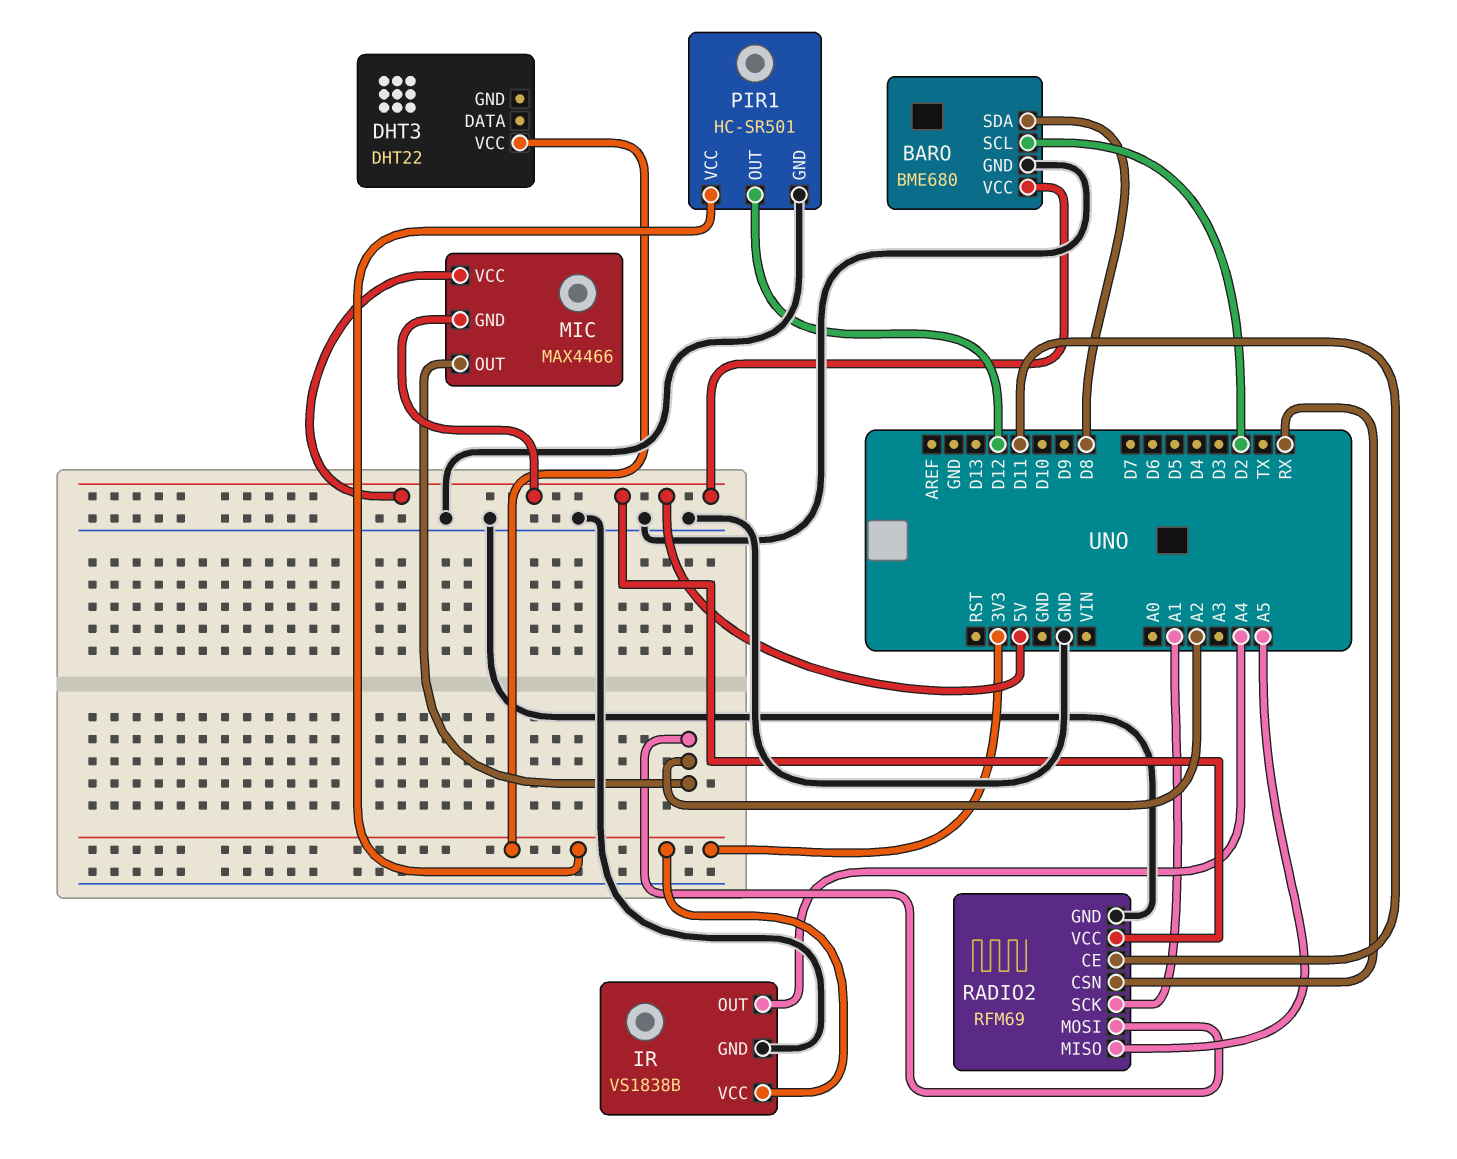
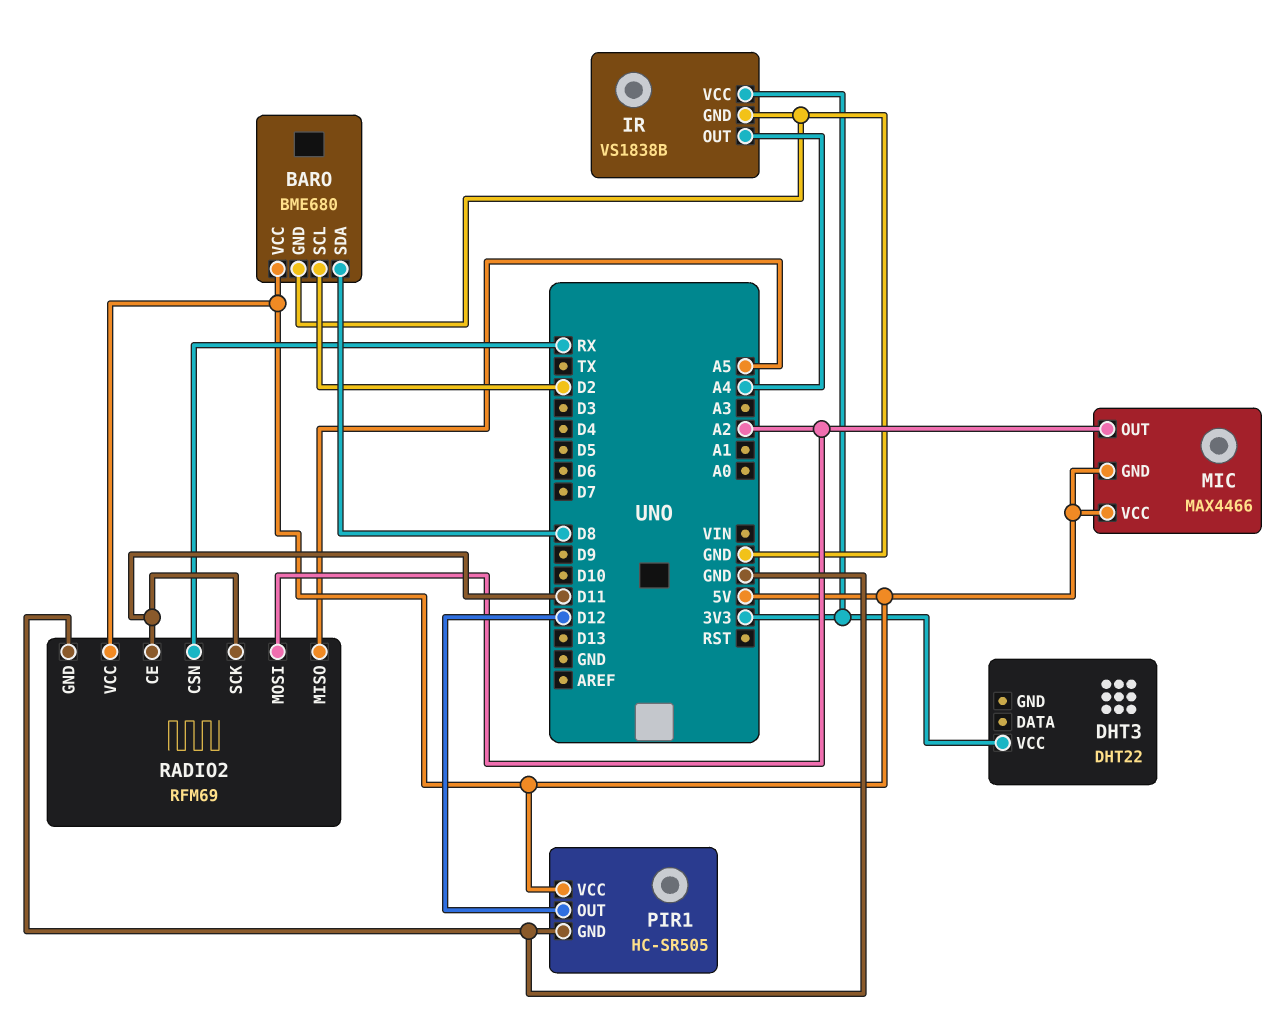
PIR1: HC-SR501 -> HC-SR505
PIR1 pin VCC: 3V3 -> 5V
RADIO2 pin SCK: A1 -> D11

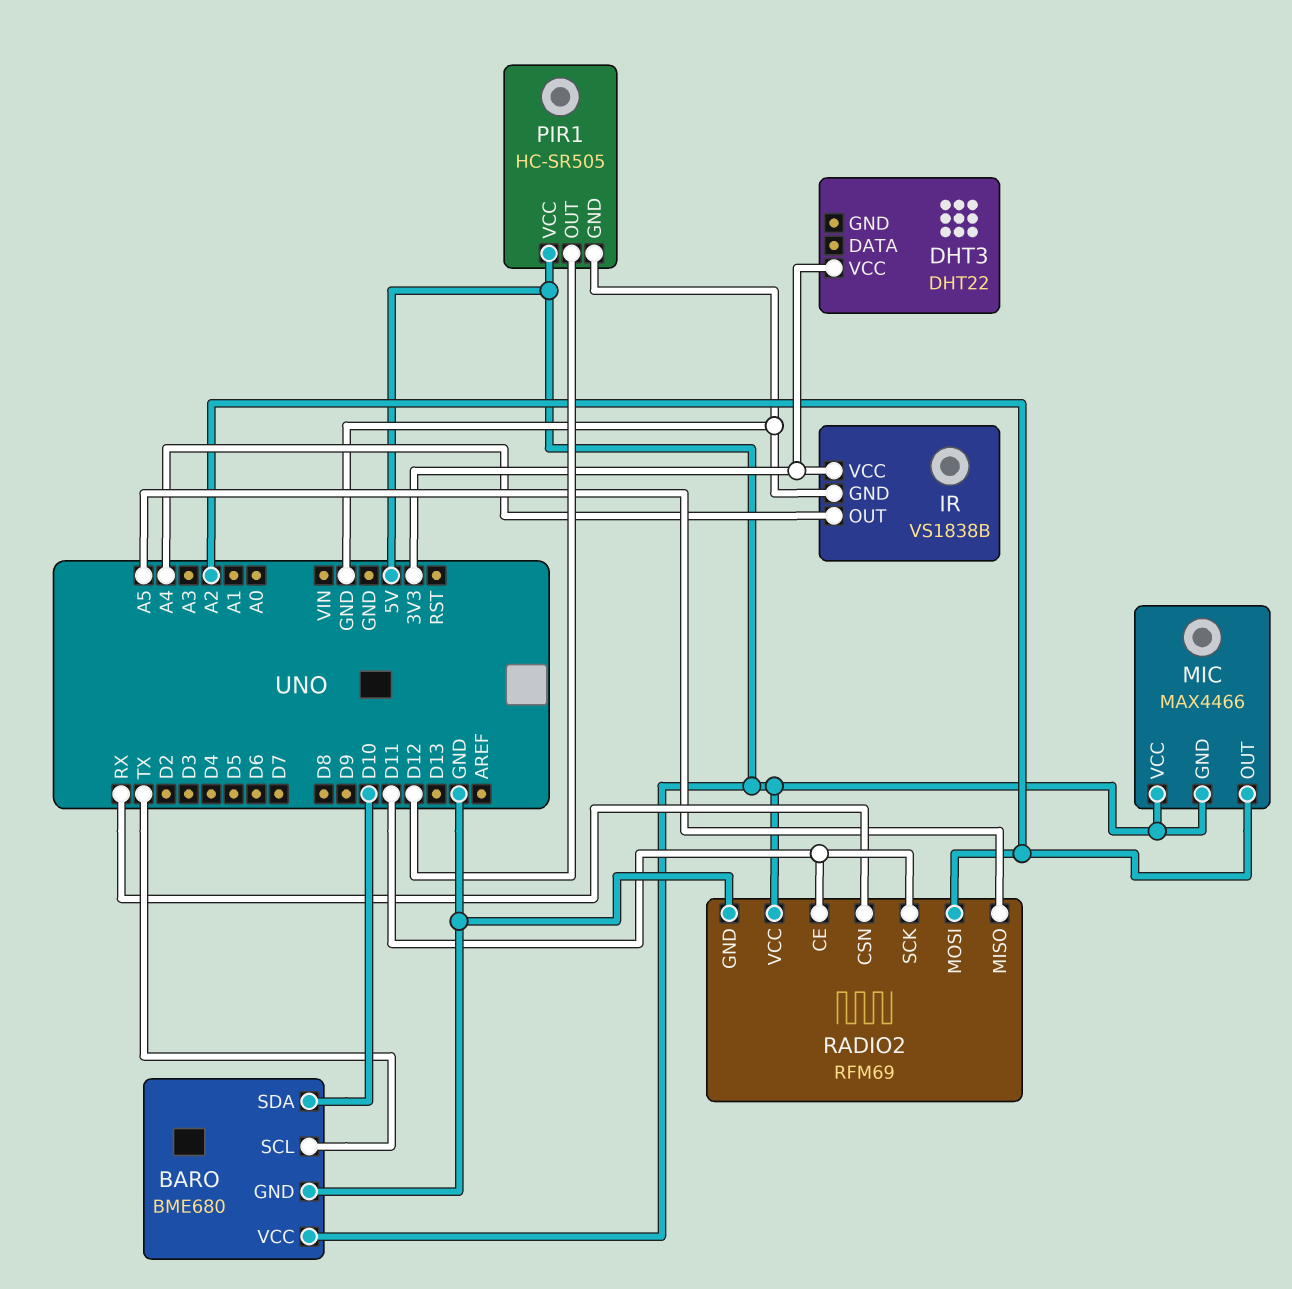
BARO pin SCL: D2 -> TX
BARO pin SDA: D8 -> D10

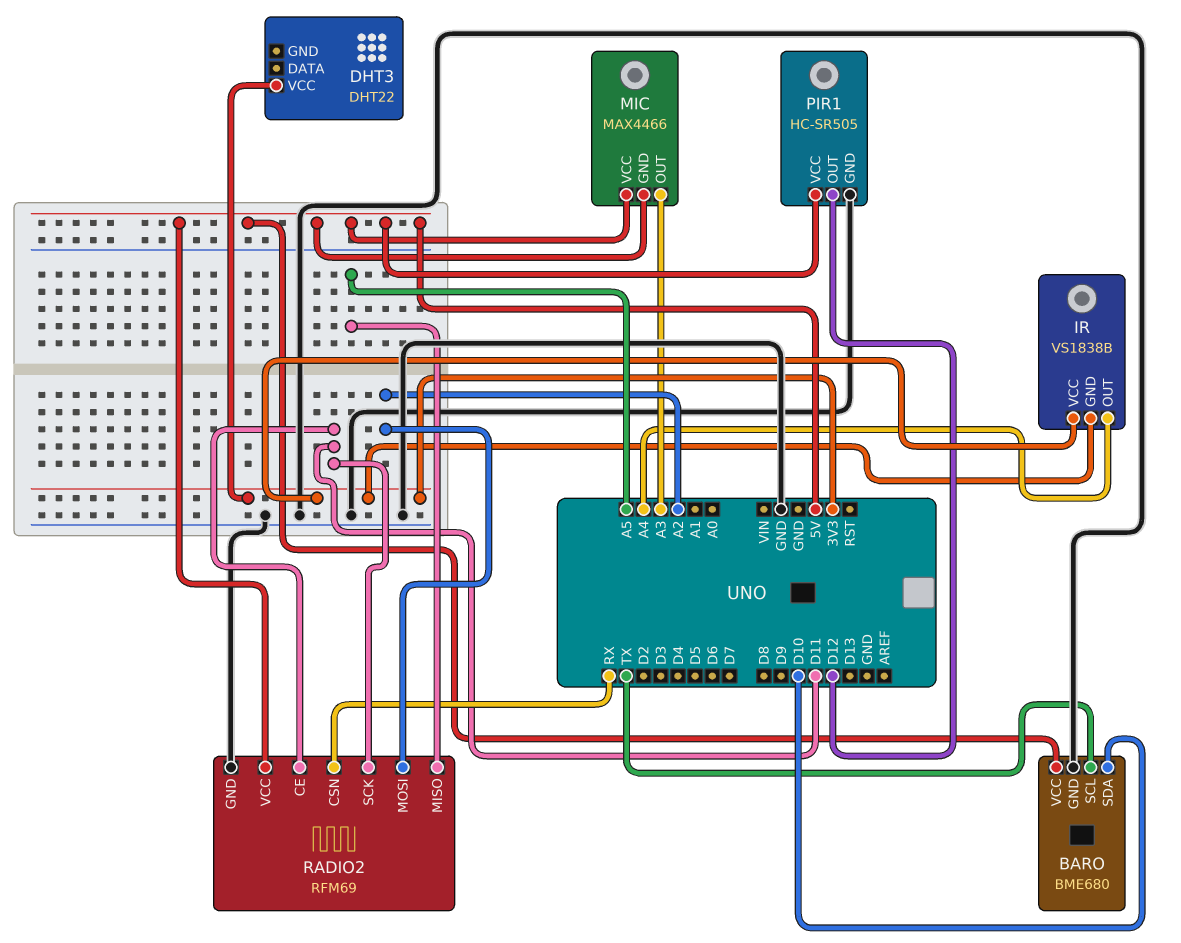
IR pin GND: GND -> 3V3
MIC pin OUT: A2 -> A3

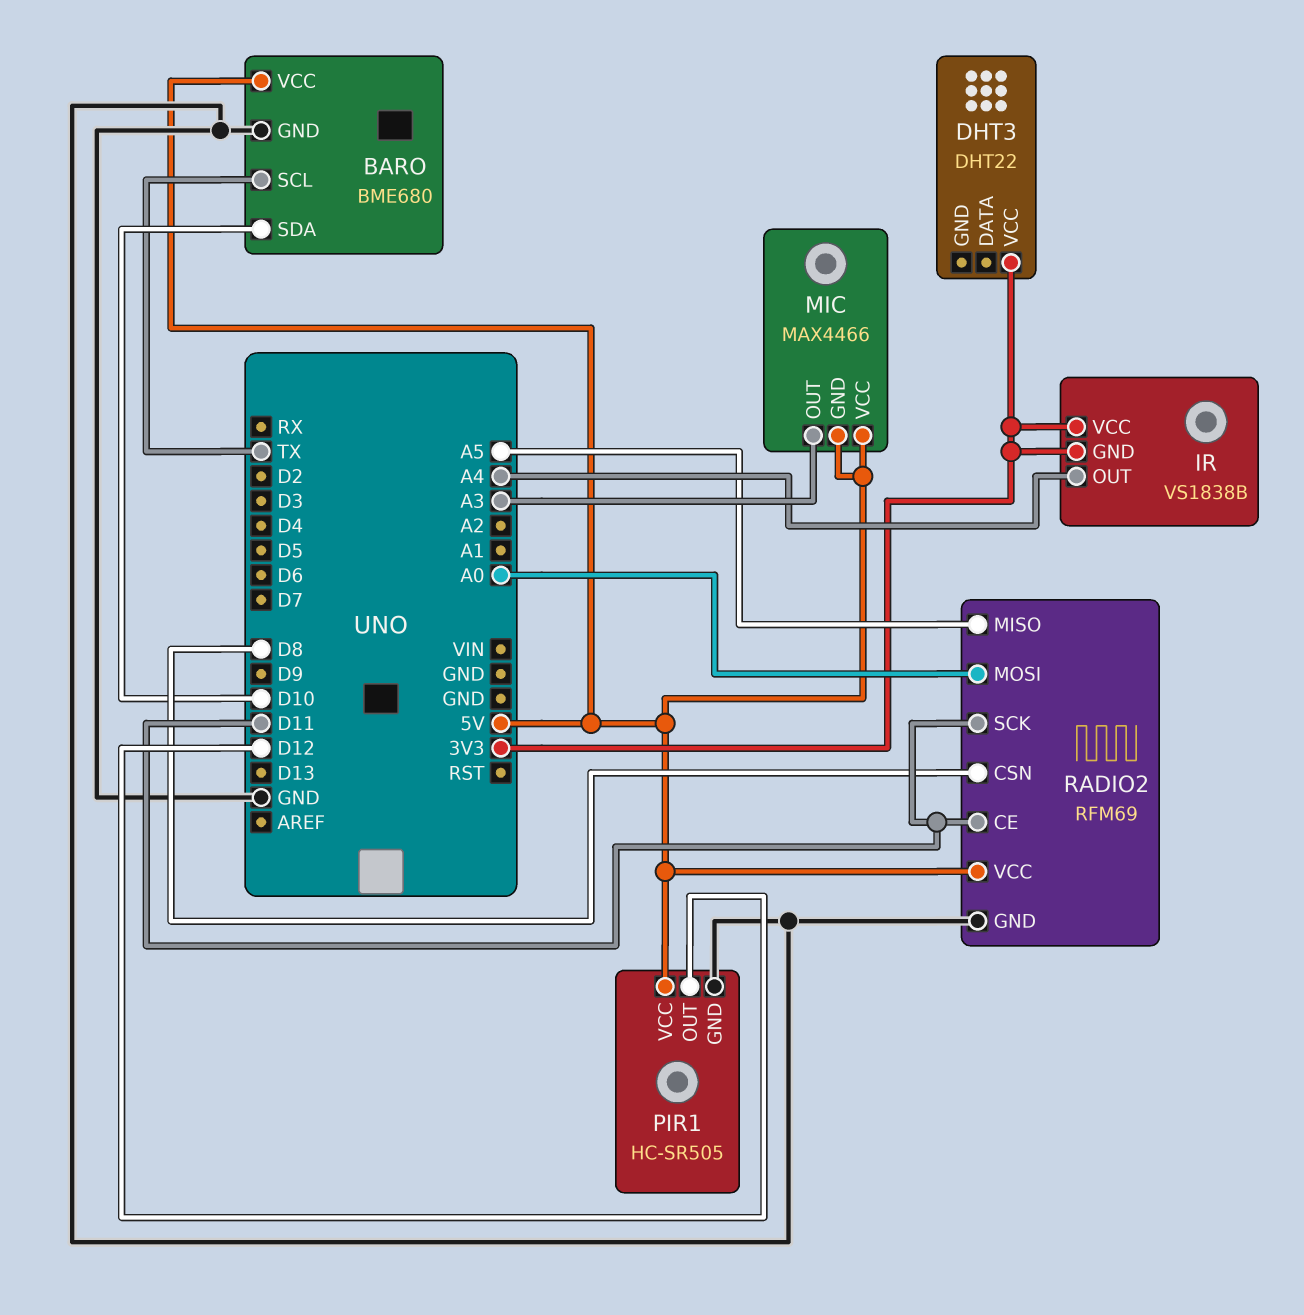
RADIO2 pin CSN: RX -> D8
RADIO2 pin MOSI: A2 -> A0

